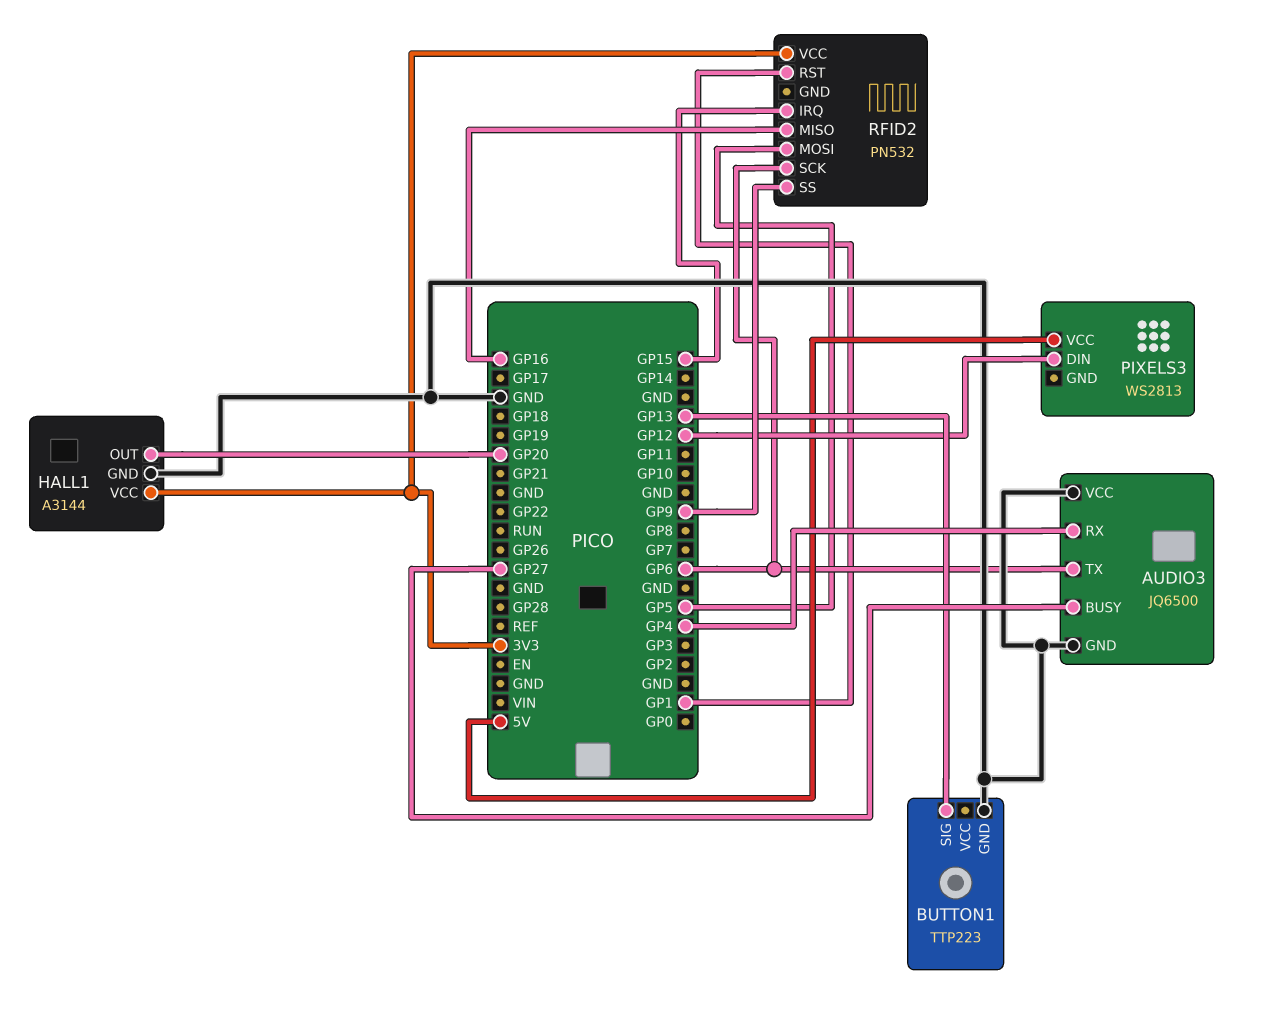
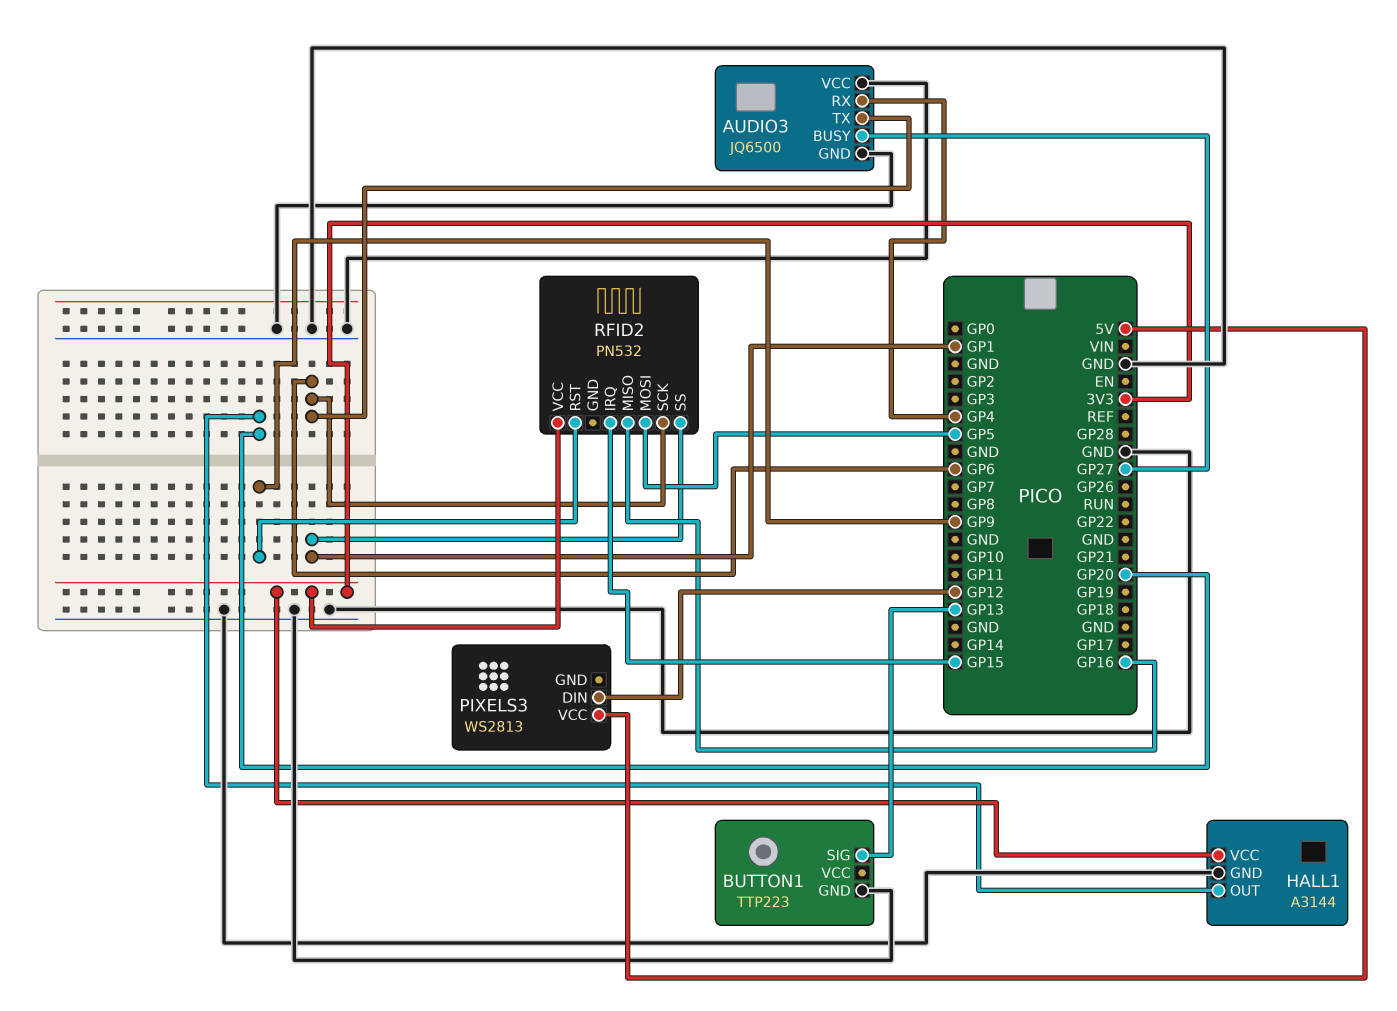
RFID2 pin RST: GP1 -> GP9
RFID2 pin SS: GP9 -> GP1

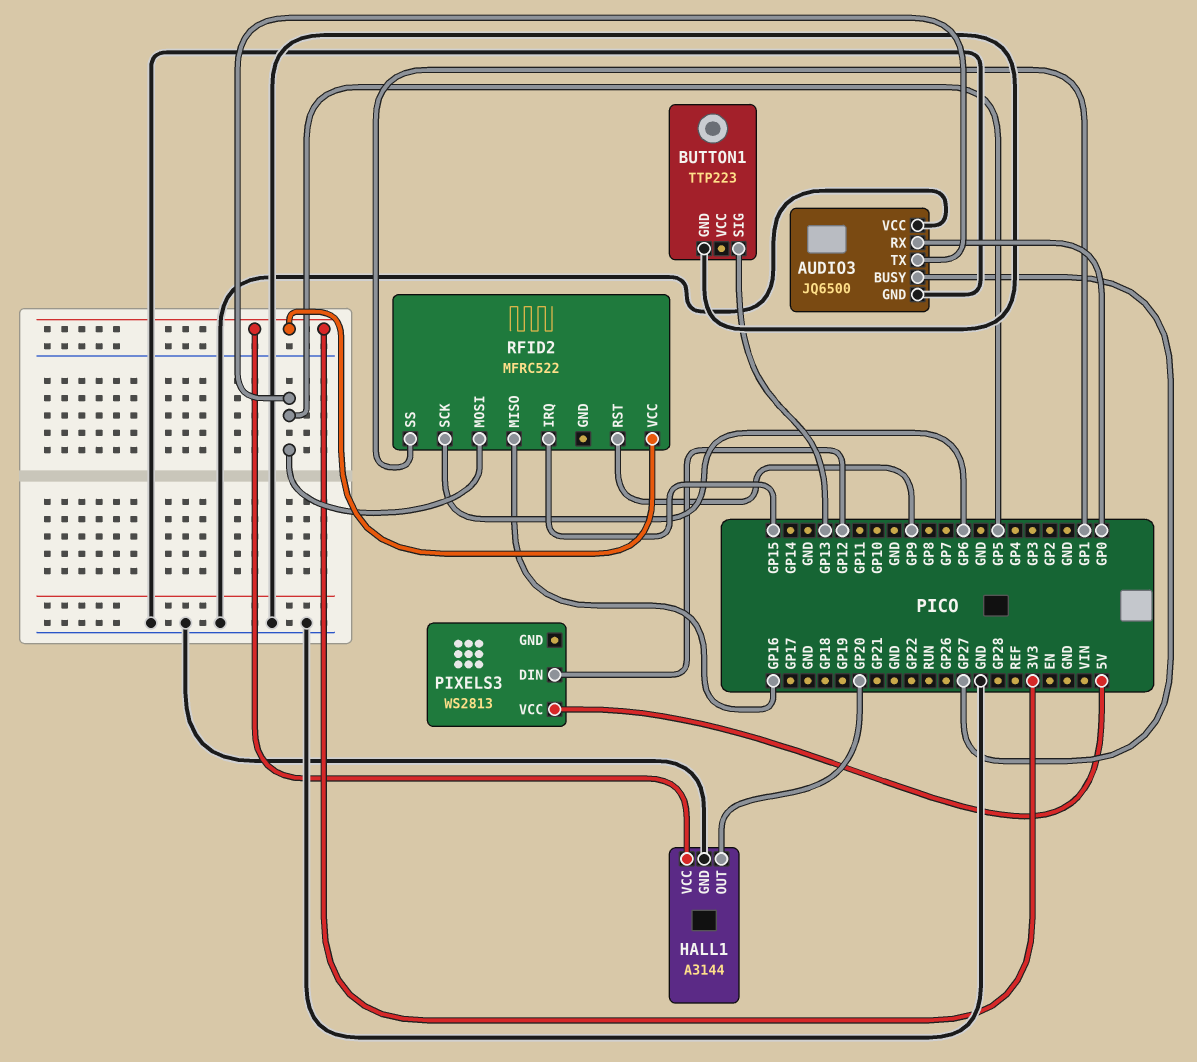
AUDIO3 pin RX: GP4 -> GP0
AUDIO3 pin TX: GP6 -> GP5
RFID2: PN532 -> MFRC522

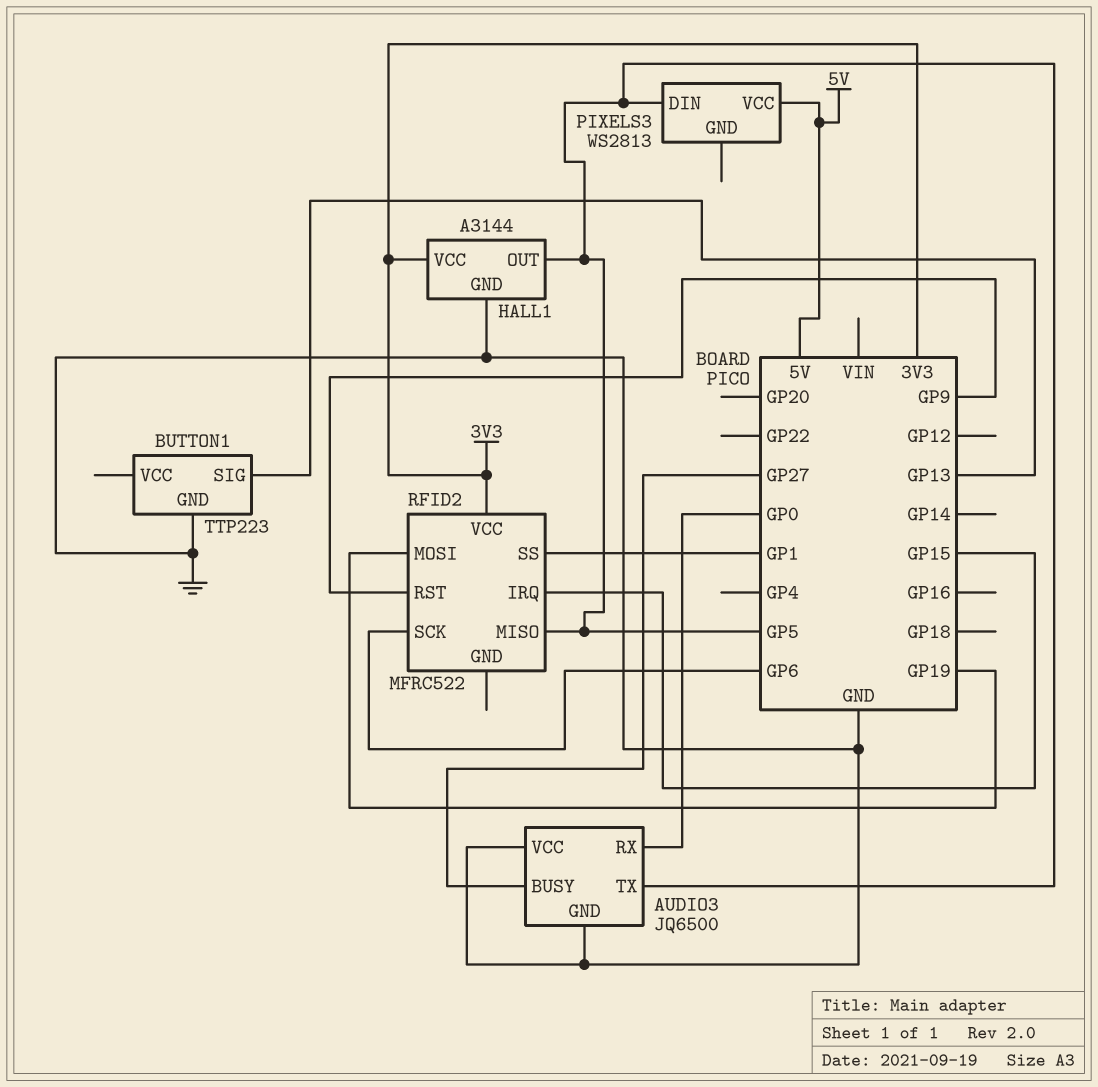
HALL1 pin OUT: GP20 -> GP5
PIXELS3 pin DIN: GP12 -> GP5
RFID2 pin MISO: GP16 -> GP5
RFID2 pin MOSI: GP5 -> GP19

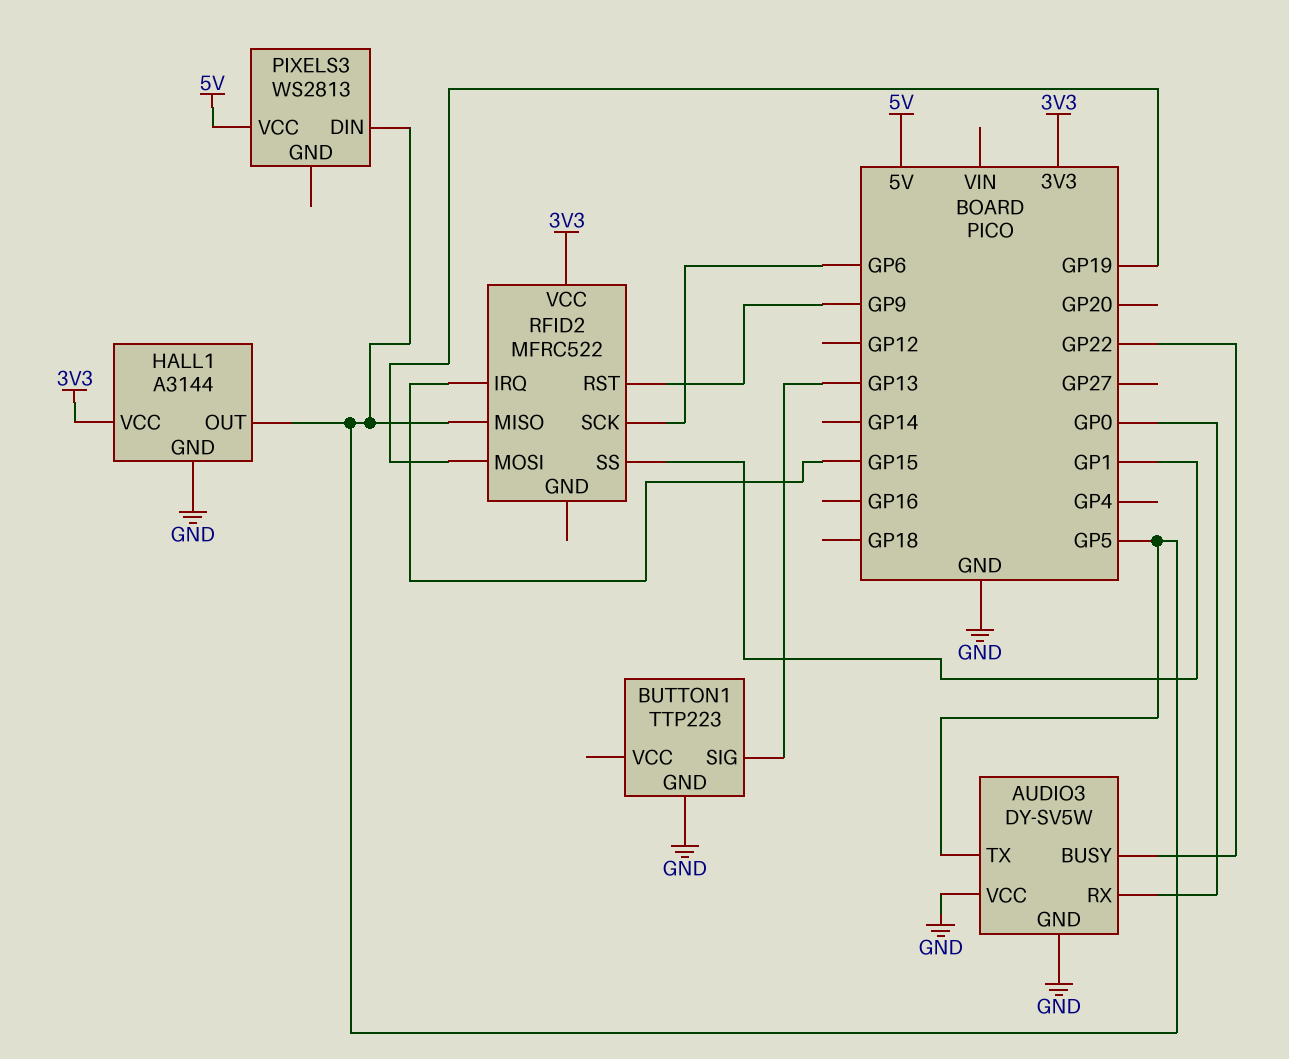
AUDIO3: JQ6500 -> DY-SV5W
AUDIO3 pin BUSY: GP27 -> GP22

